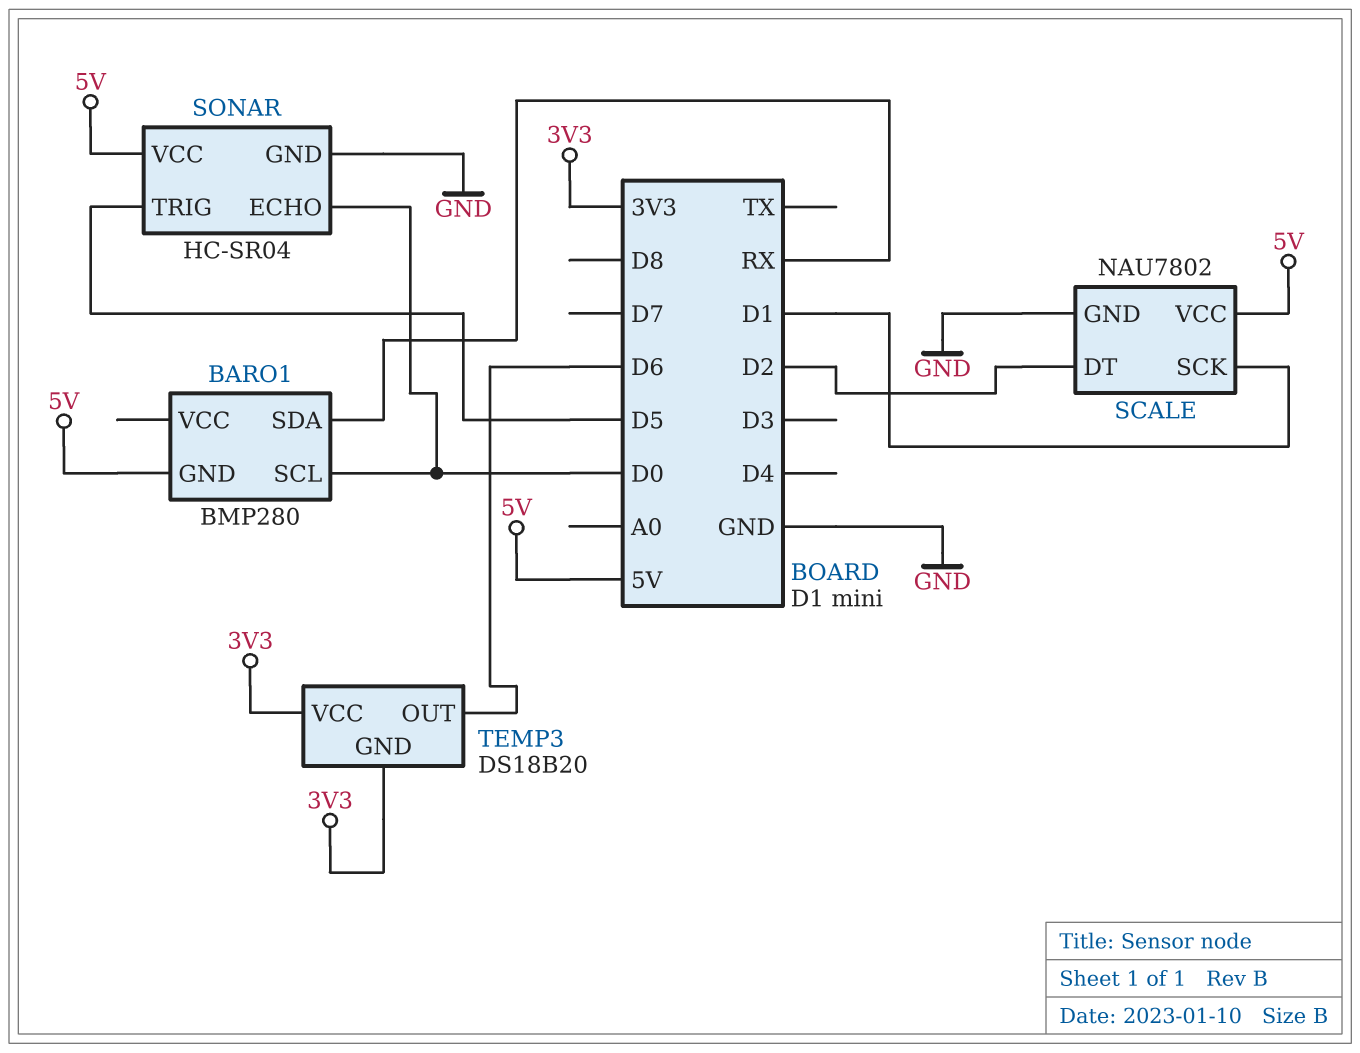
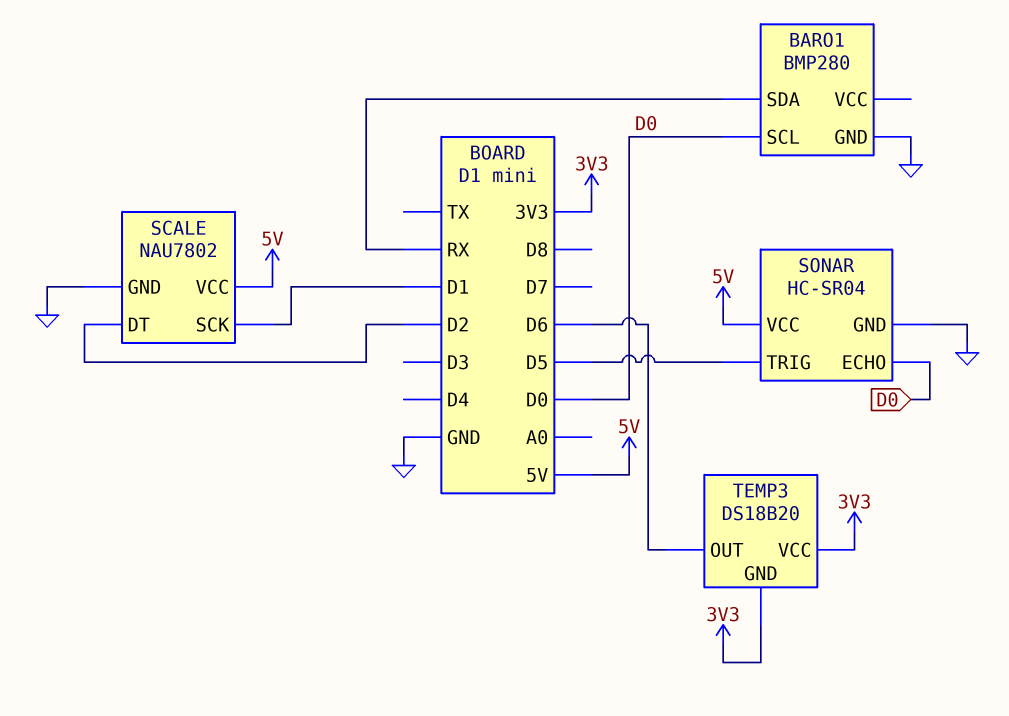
BARO1 pin GND: 5V -> GND

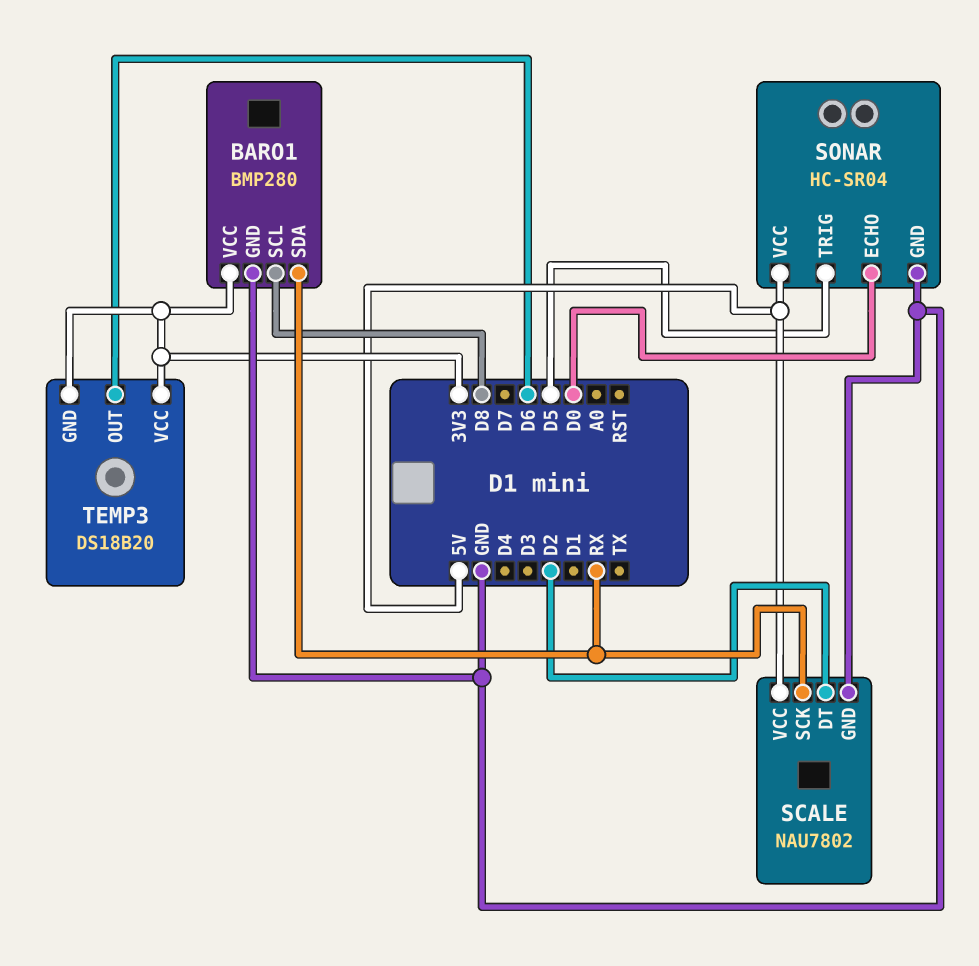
BARO1 pin SCL: D0 -> D8
BARO1 pin VCC: none -> 3V3
SCALE pin SCK: D1 -> RX

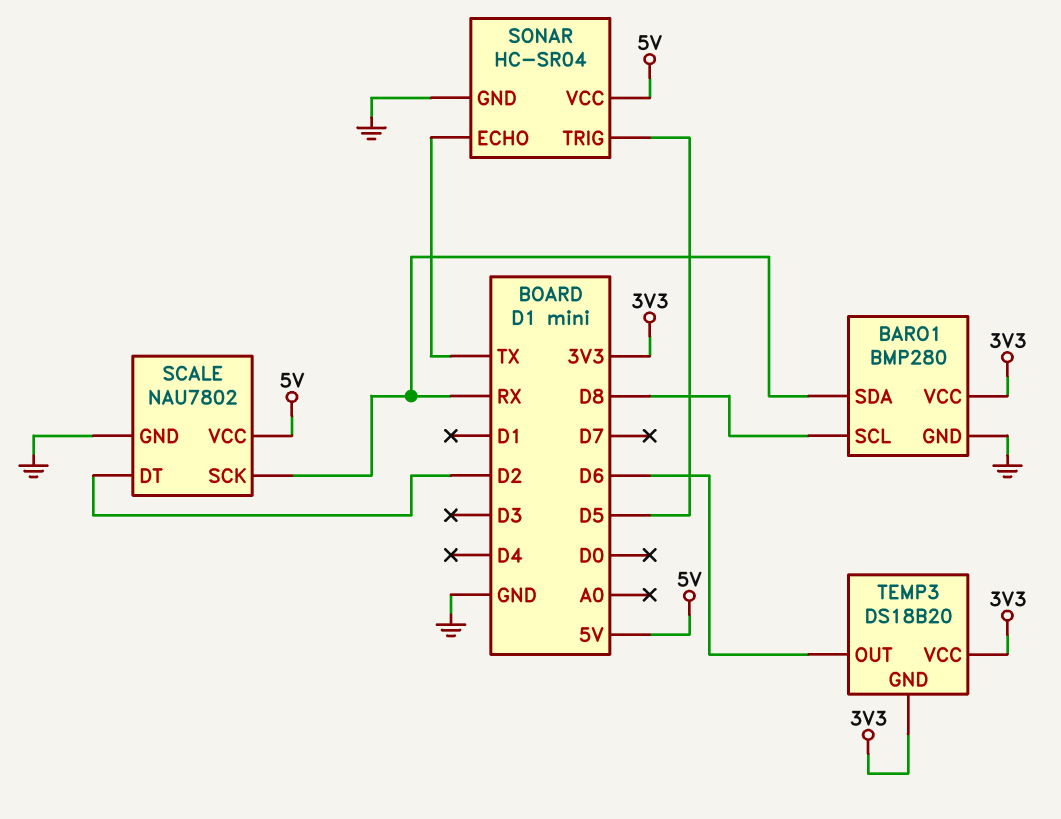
SONAR pin ECHO: D0 -> TX

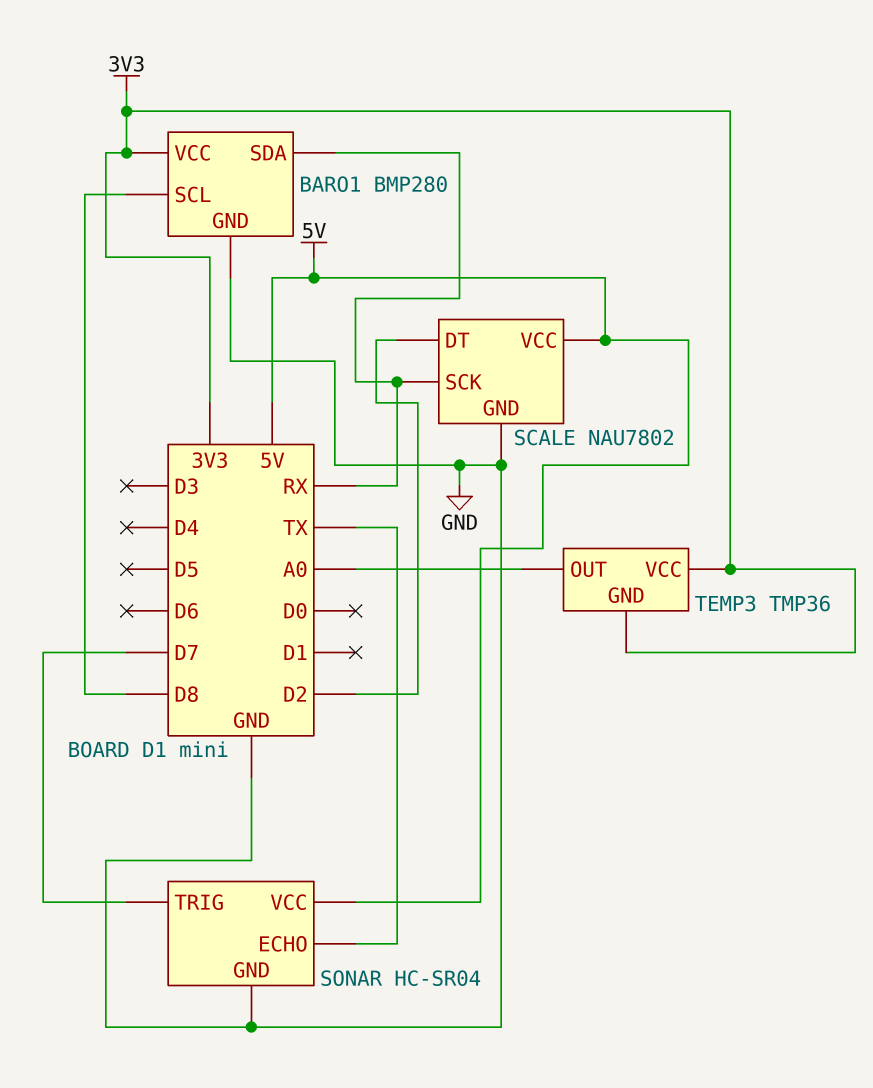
SONAR pin TRIG: D5 -> D7
TEMP3: DS18B20 -> TMP36
TEMP3 pin OUT: D6 -> A0

